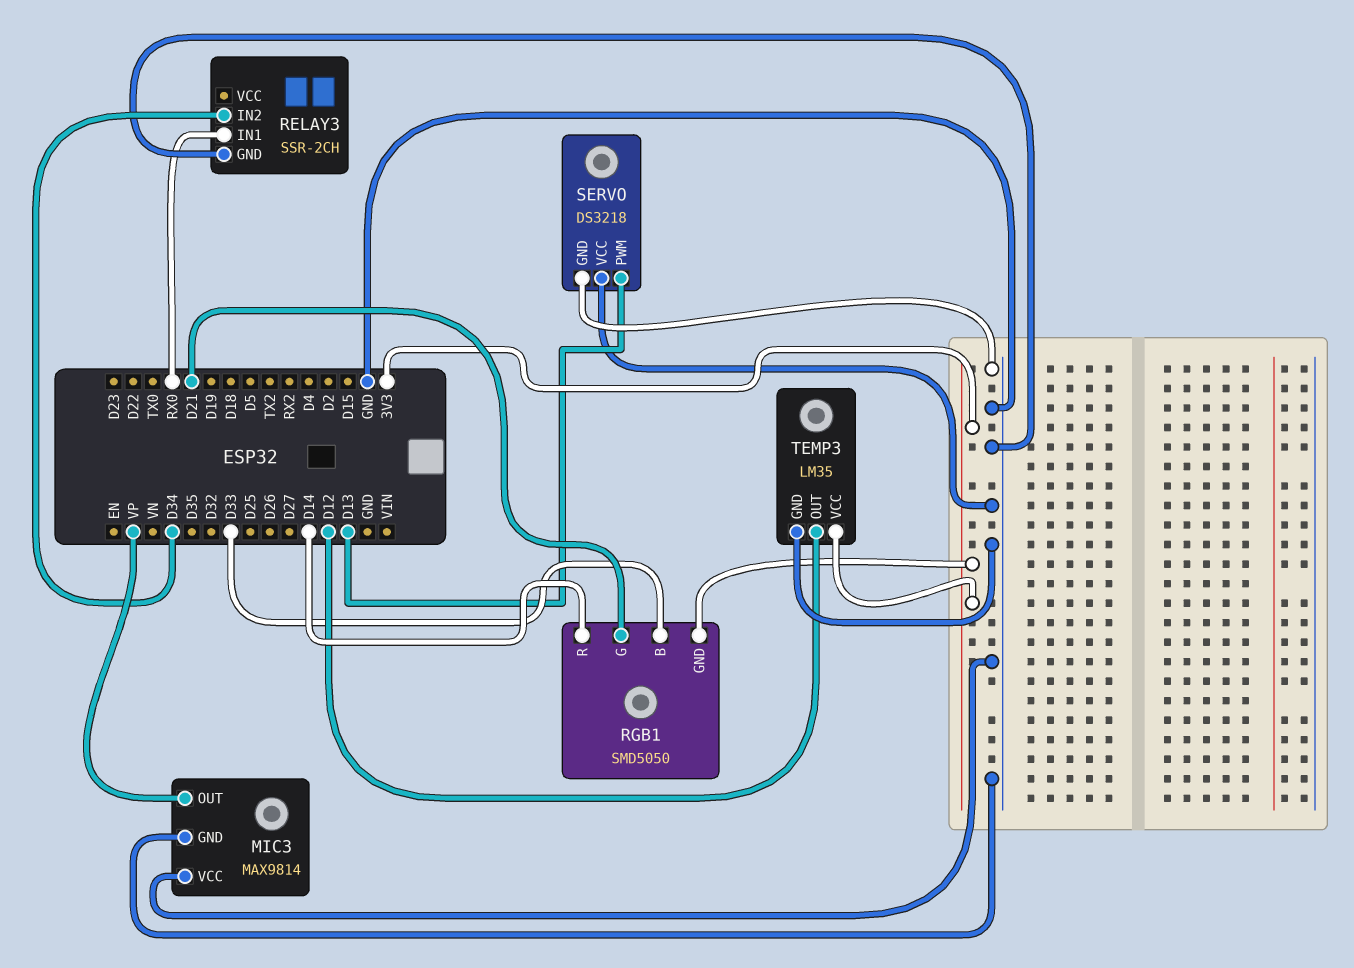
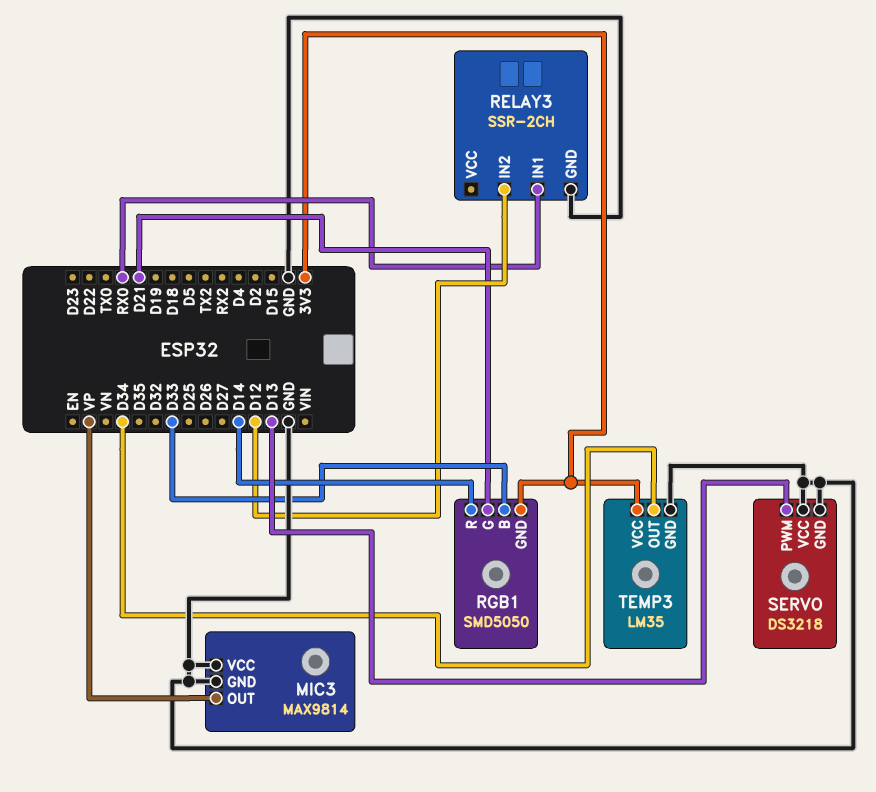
RELAY3 pin IN2: D34 -> D12
TEMP3 pin OUT: D12 -> D34

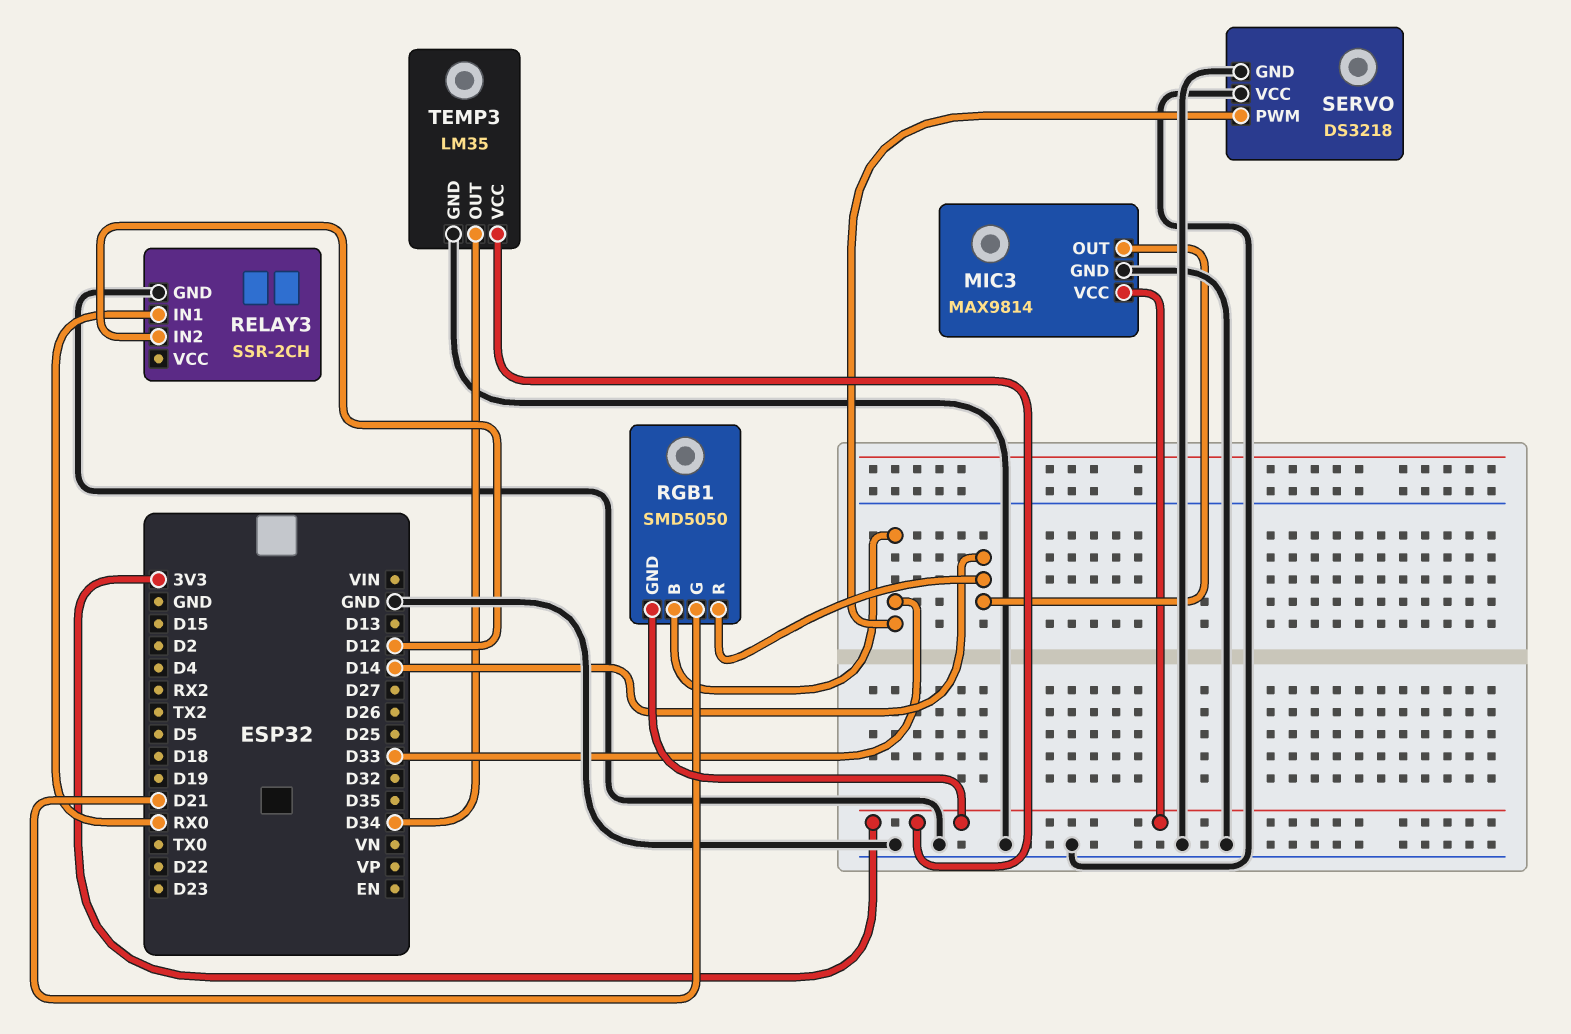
MIC3 pin OUT: VP -> D14
MIC3 pin VCC: GND -> 3V3
SERVO pin PWM: D13 -> D33

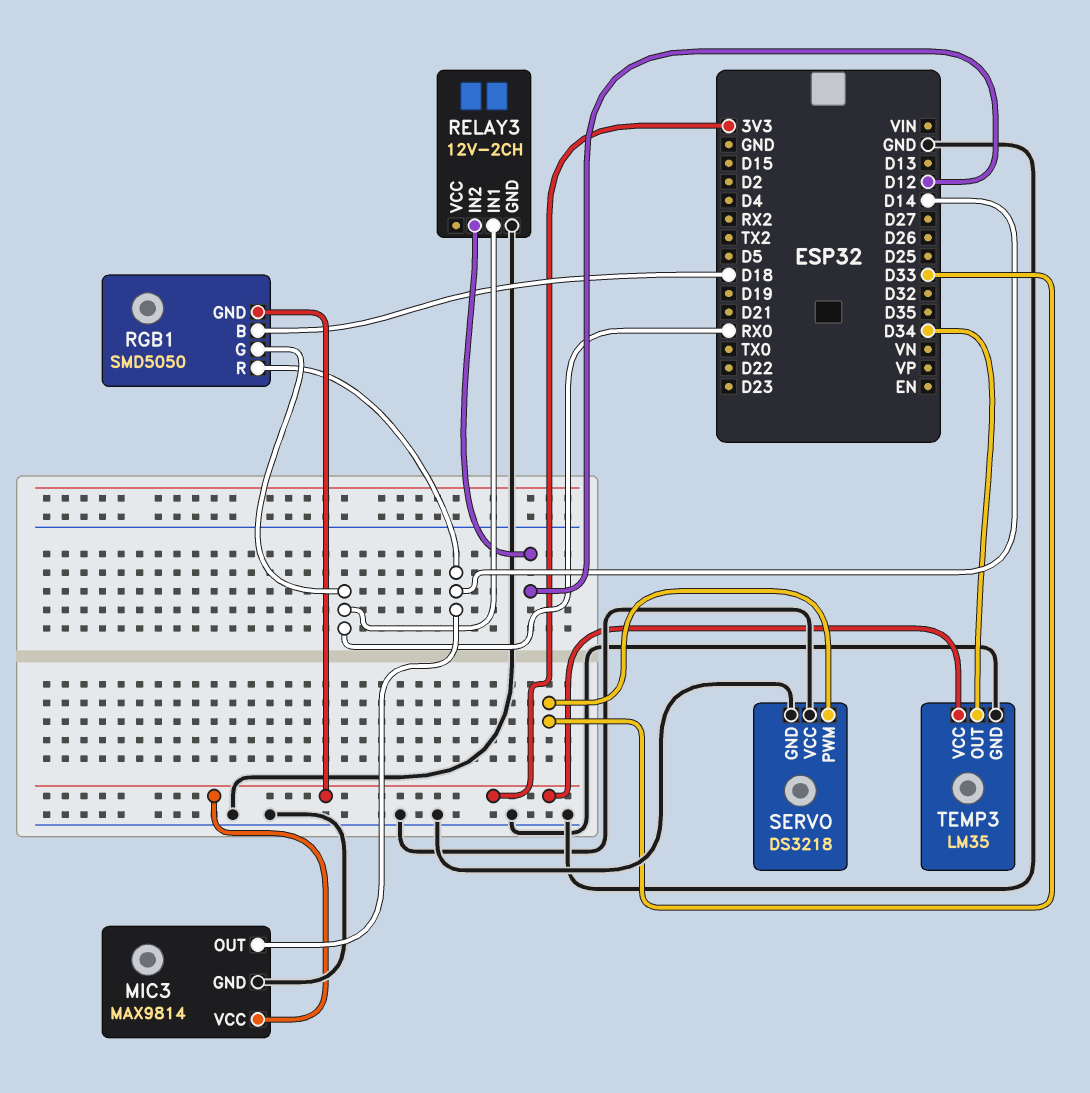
RELAY3: SSR-2CH -> 12V-2CH
RGB1 pin B: D33 -> D18
RGB1 pin G: D21 -> RX0

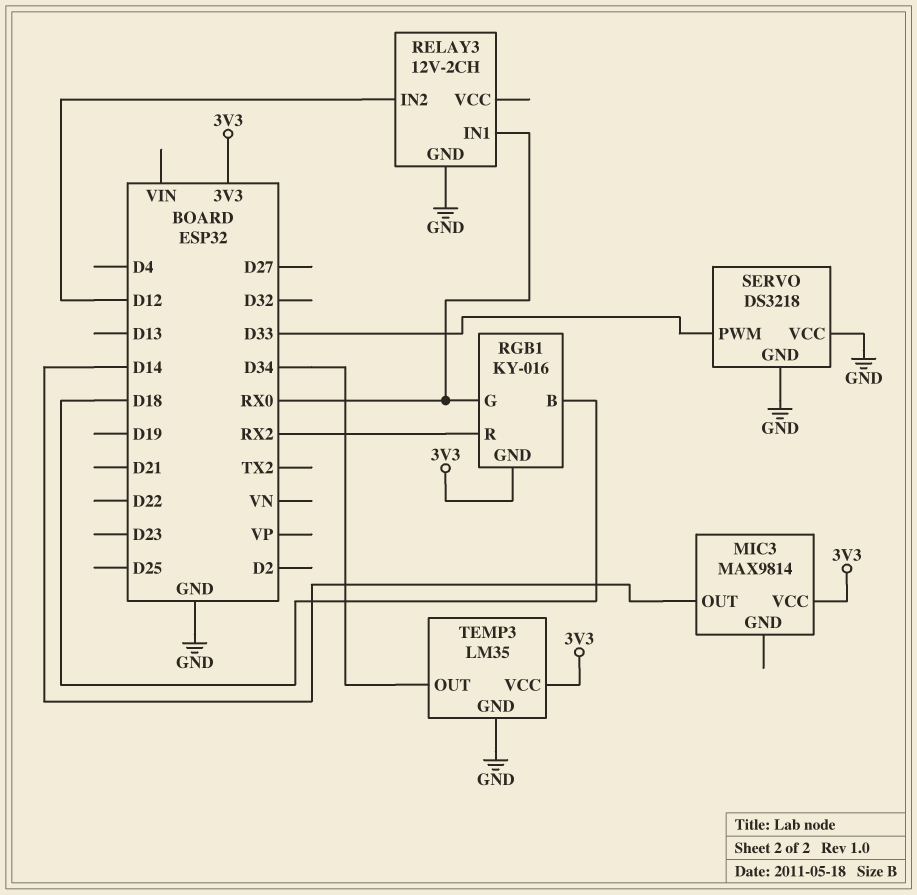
MIC3 pin GND: GND -> none
RGB1: SMD5050 -> KY-016
RGB1 pin R: D14 -> RX2

